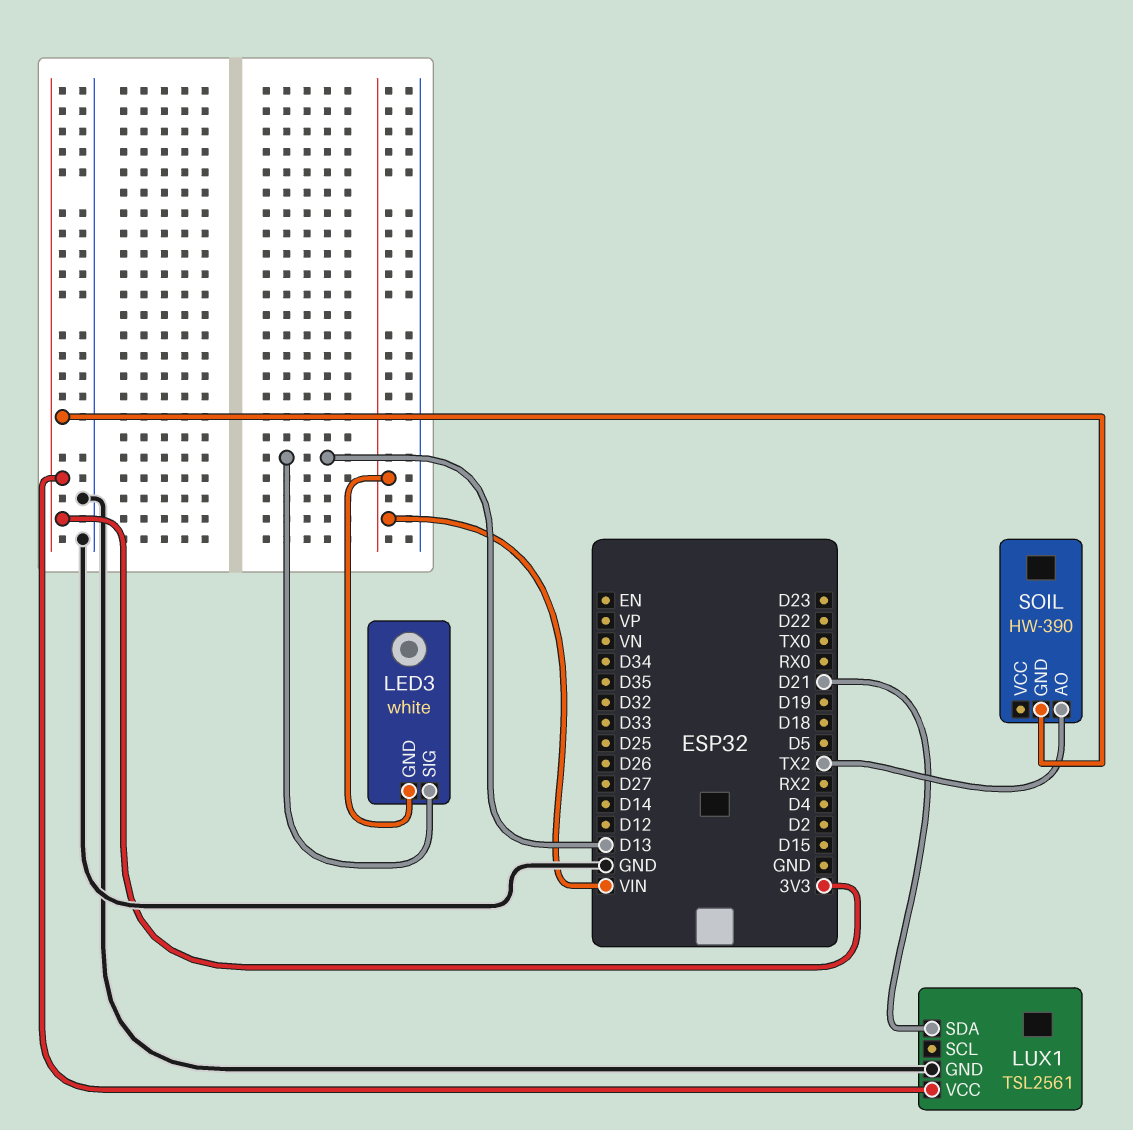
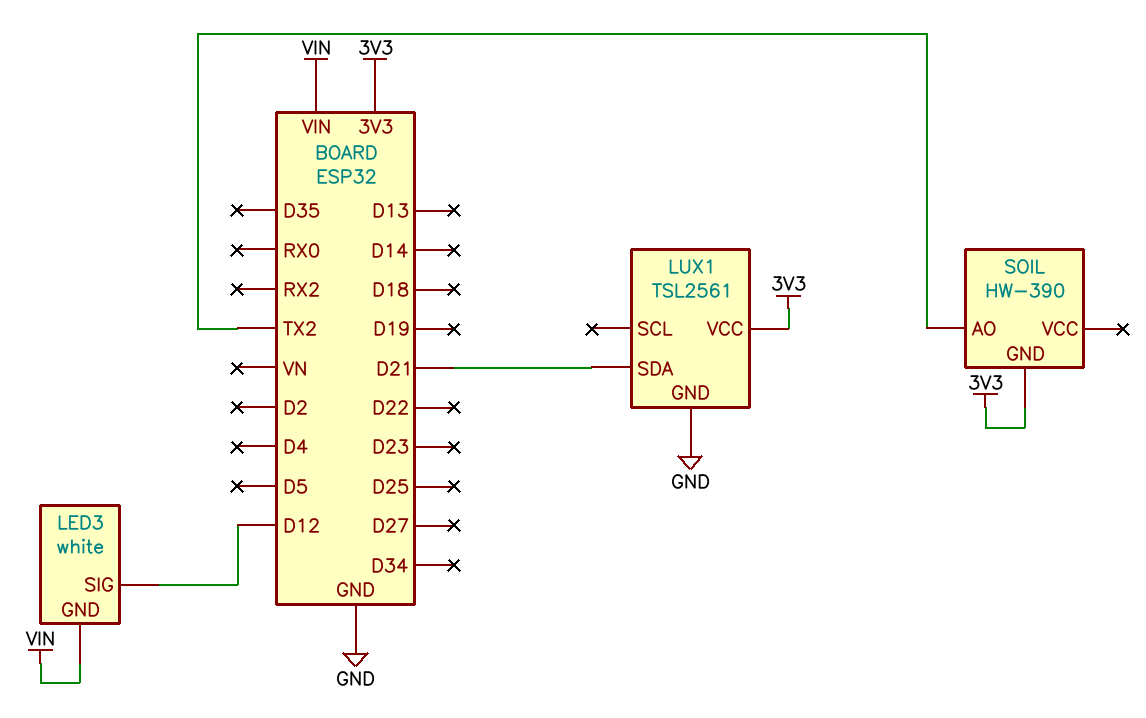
LED3 pin SIG: D13 -> D12

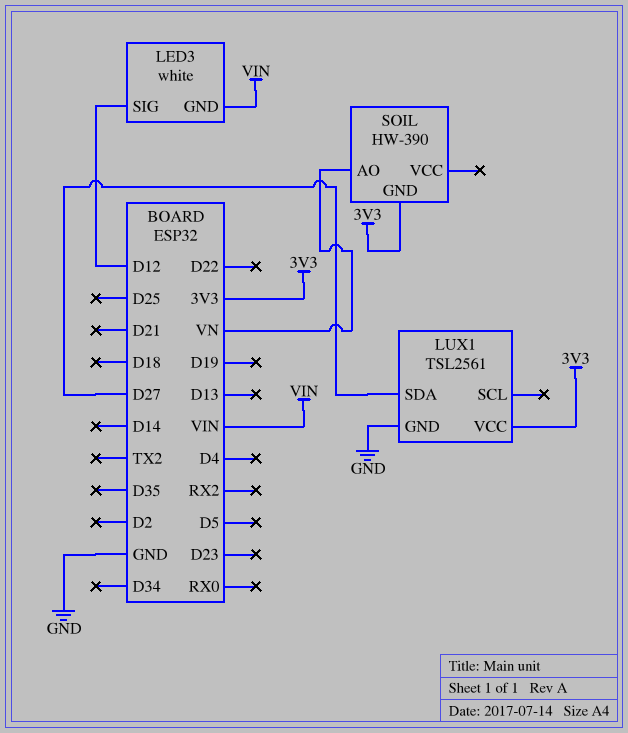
LUX1 pin SDA: D21 -> D27
SOIL pin AO: TX2 -> VN

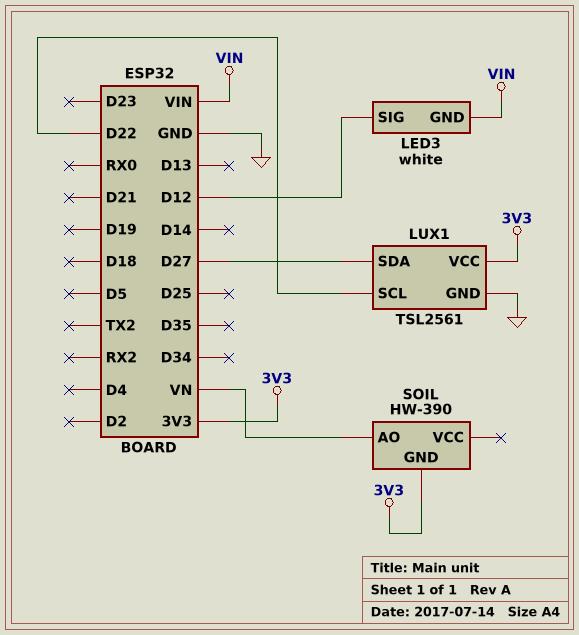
LUX1 pin SCL: none -> D22

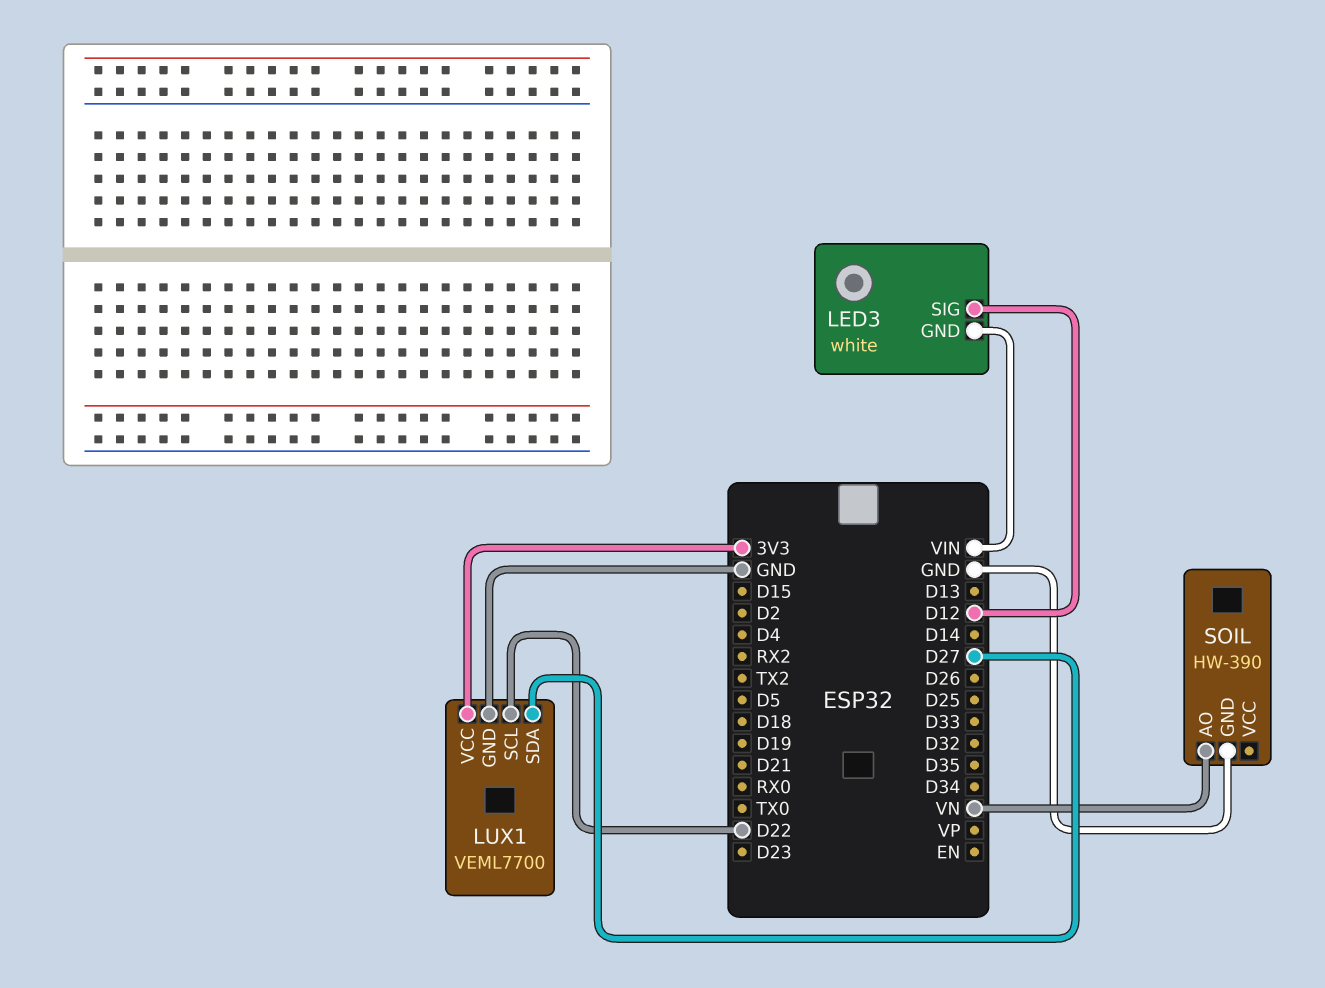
LUX1: TSL2561 -> VEML7700
SOIL pin GND: 3V3 -> GND

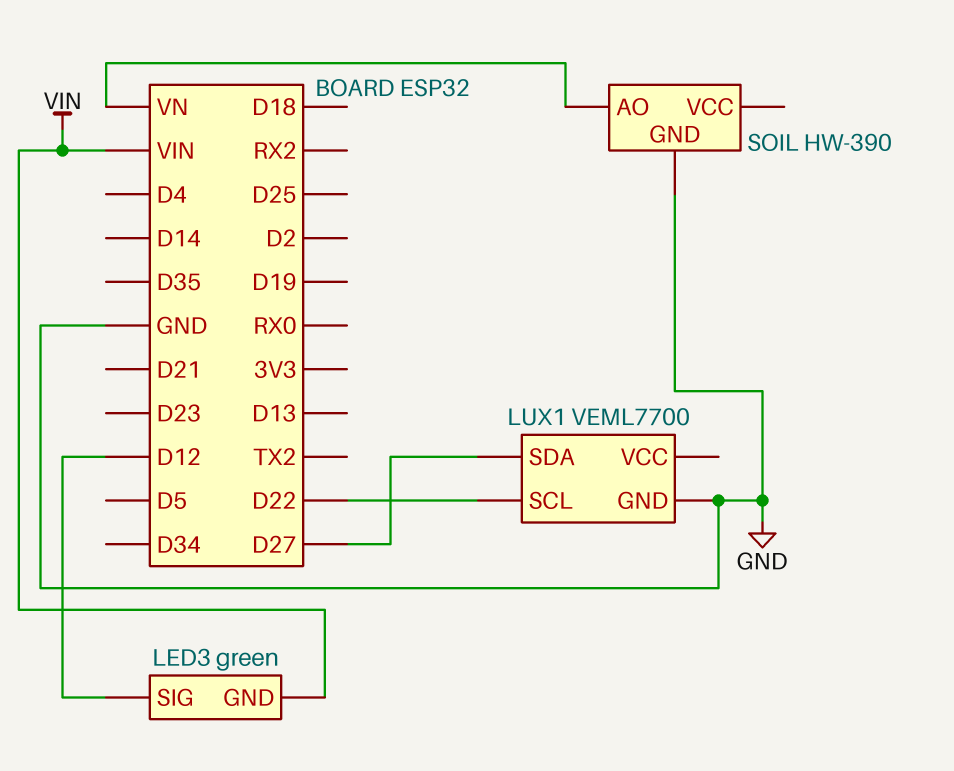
LED3: white -> green
LUX1 pin VCC: 3V3 -> none

